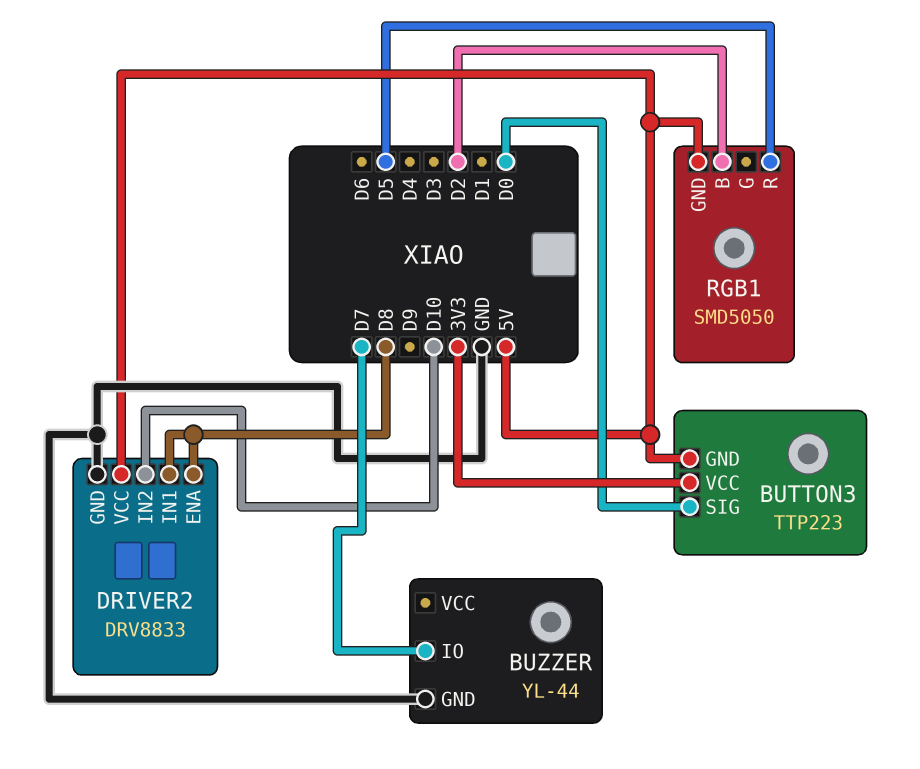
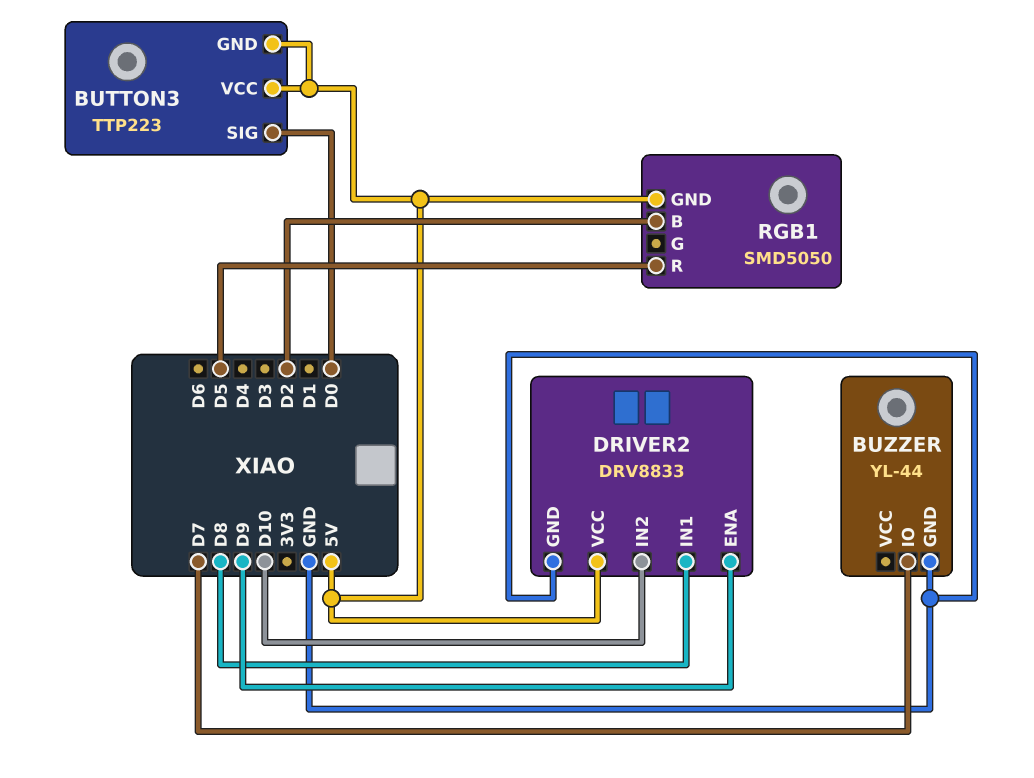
BUTTON3 pin VCC: 3V3 -> 5V
DRIVER2 pin ENA: D8 -> D9

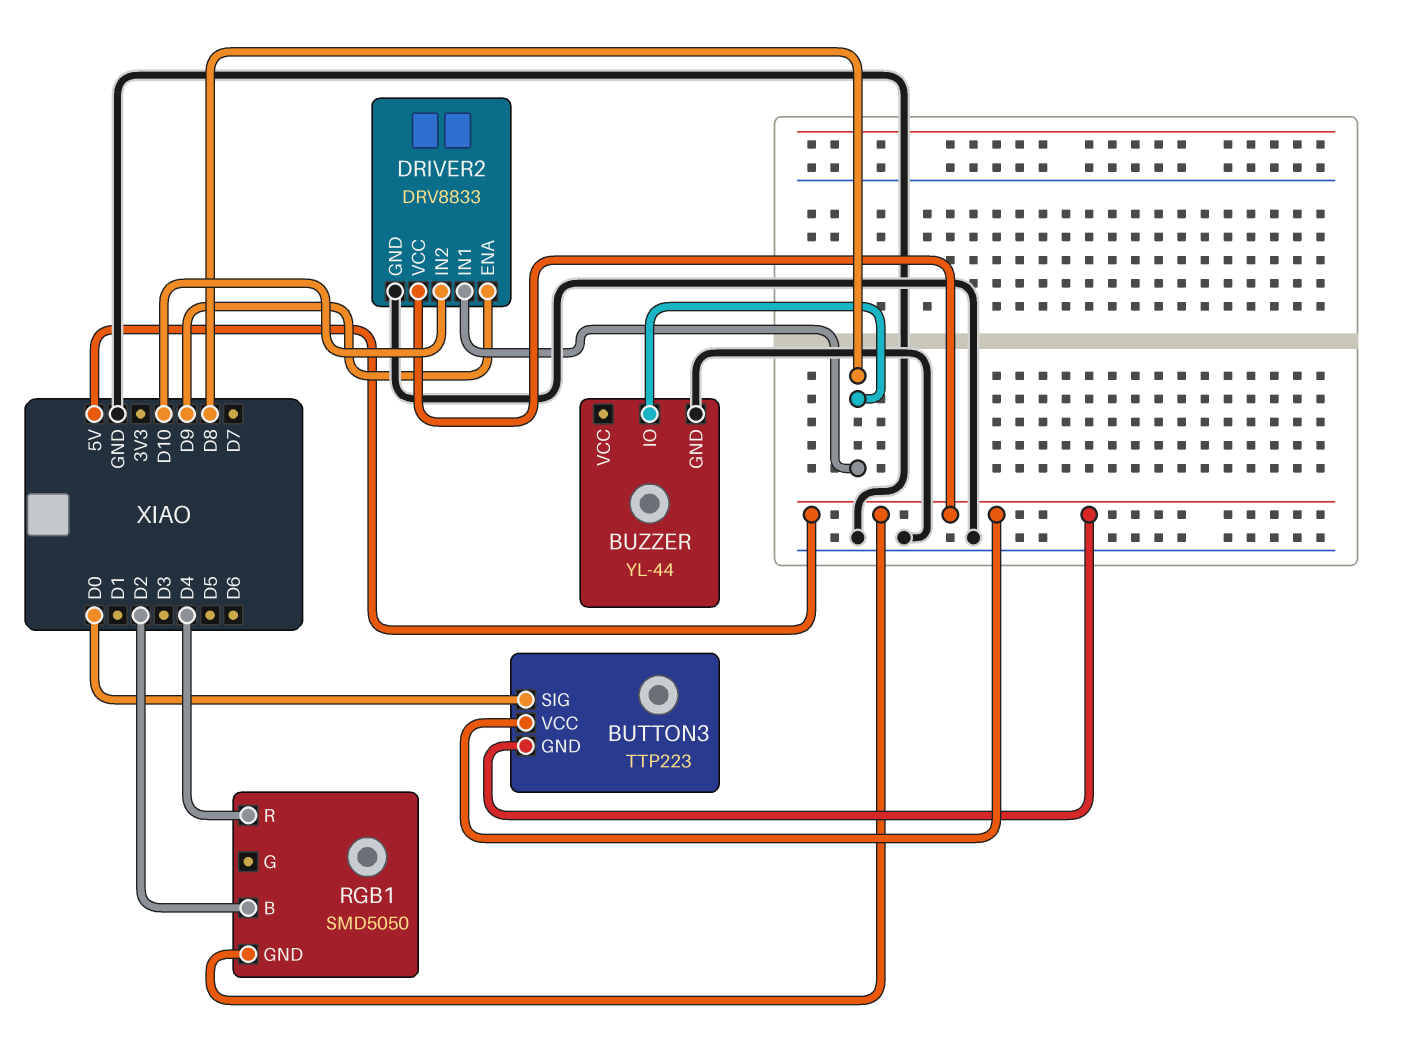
BUZZER pin IO: D7 -> D8
RGB1 pin R: D5 -> D4

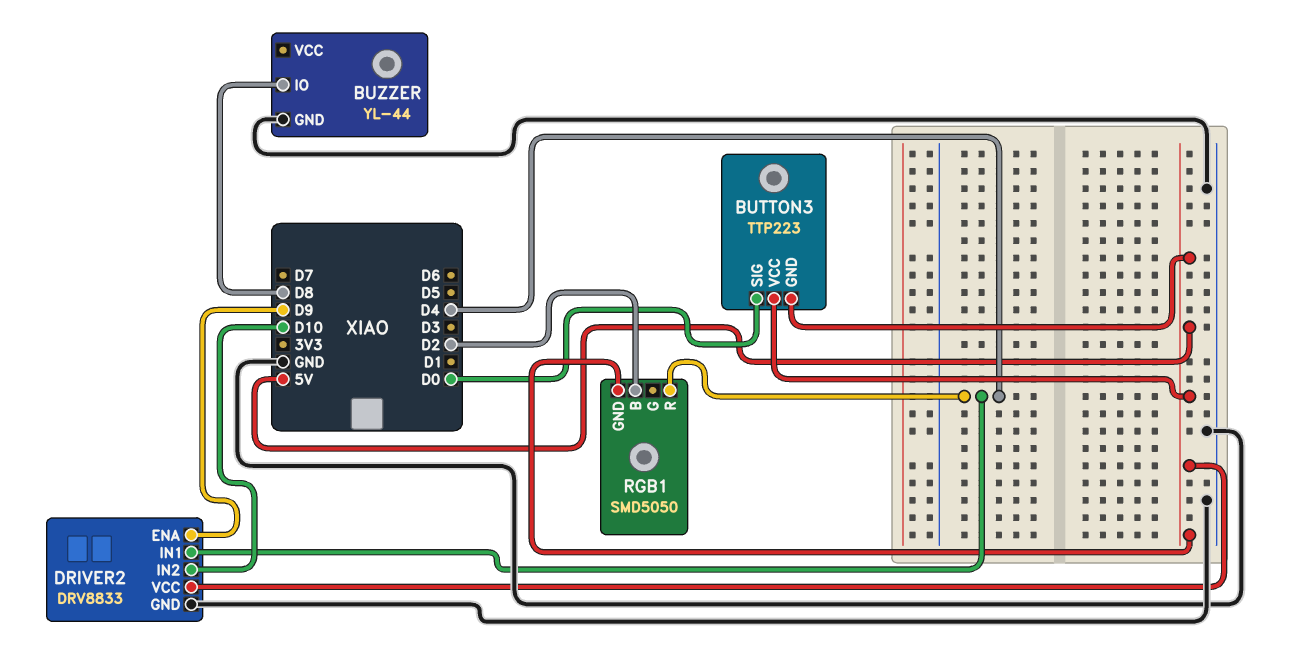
DRIVER2 pin IN1: D8 -> D4

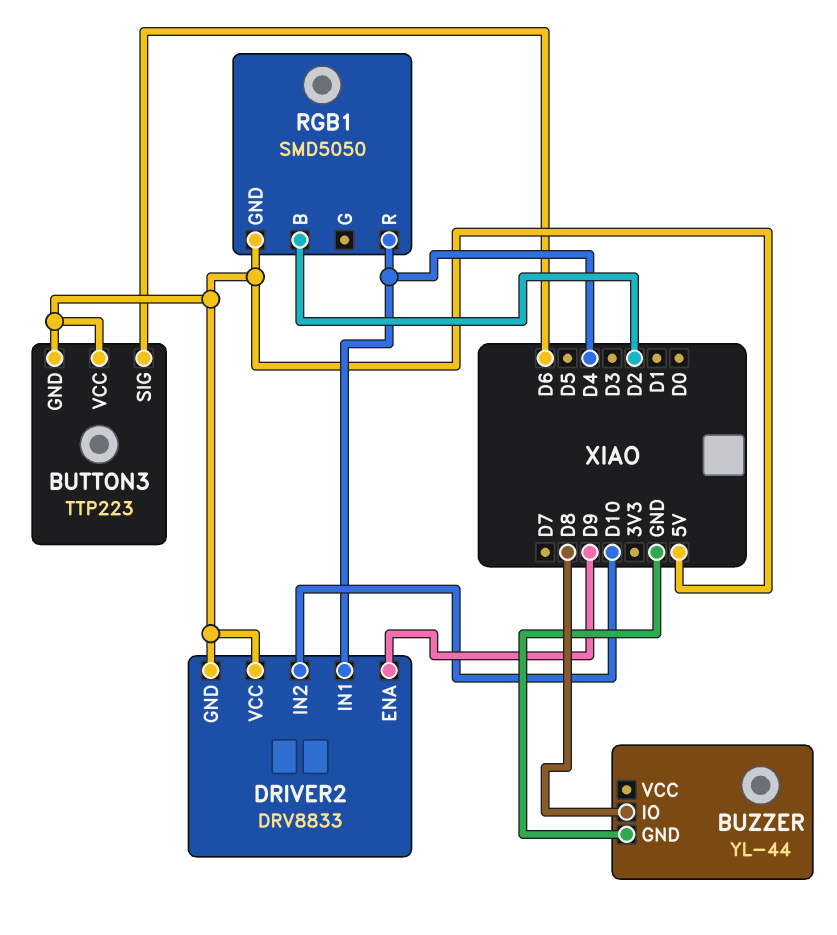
BUTTON3 pin SIG: D0 -> D6
DRIVER2 pin GND: GND -> 5V

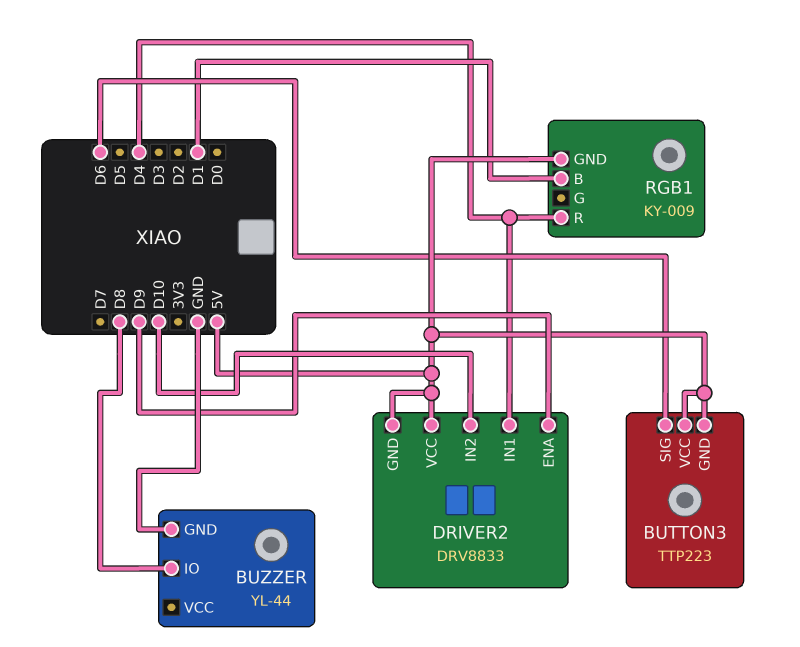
RGB1: SMD5050 -> KY-009
RGB1 pin B: D2 -> D1

